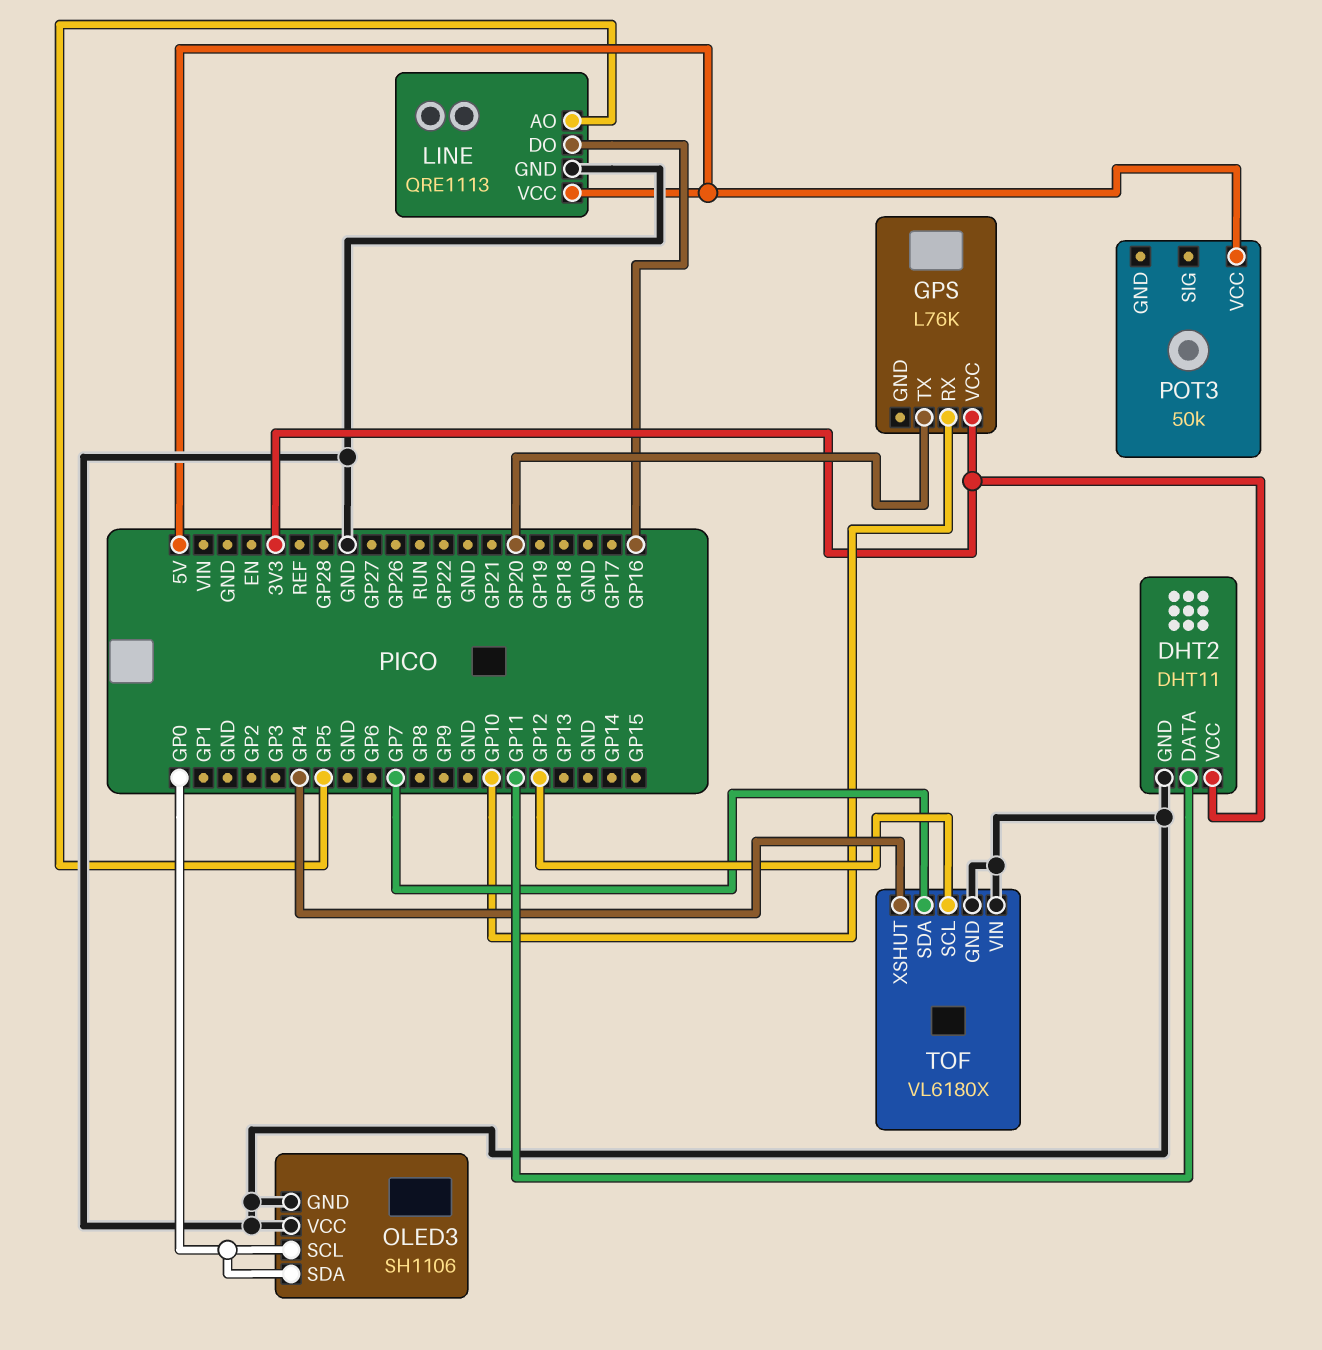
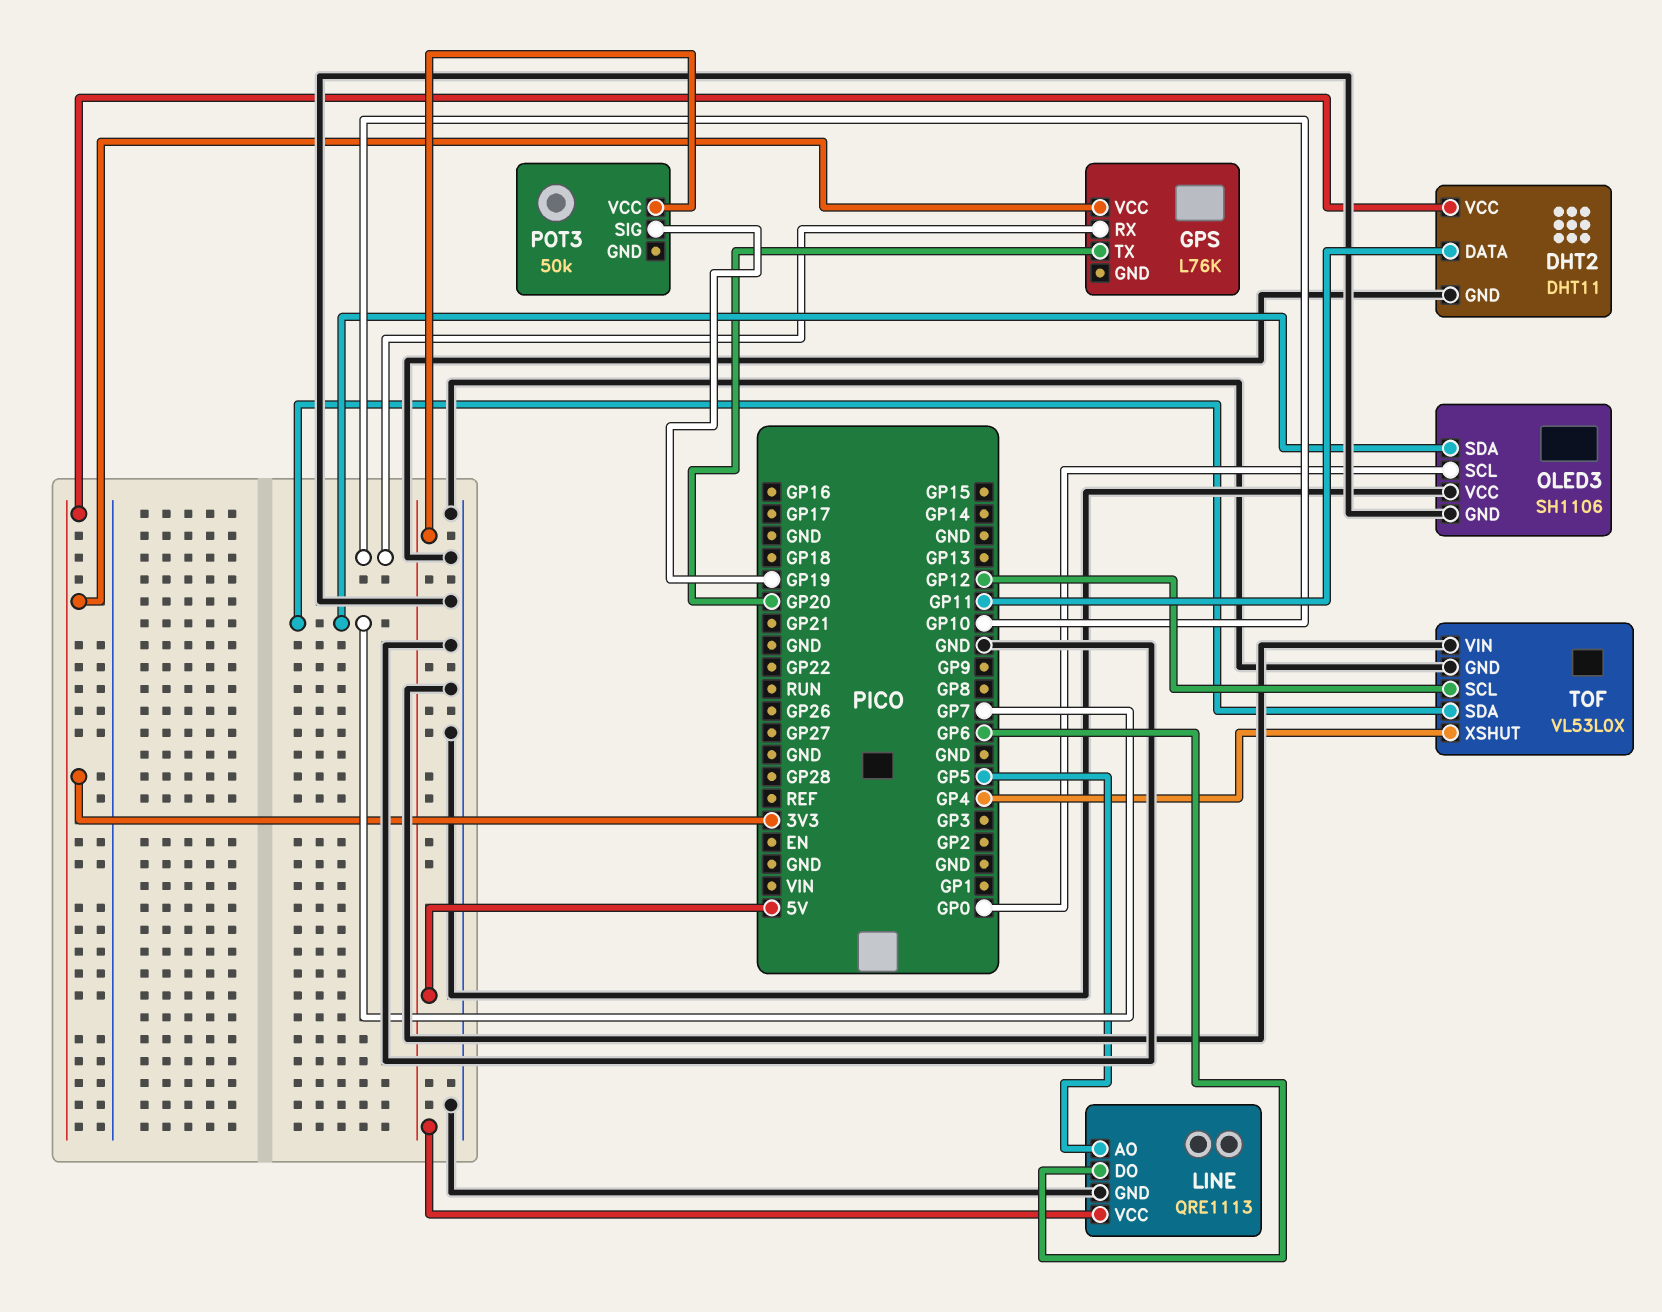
LINE pin DO: GP16 -> GP6
OLED3 pin SDA: GP0 -> GP7
POT3 pin SIG: none -> GP19
TOF: VL6180X -> VL53L0X

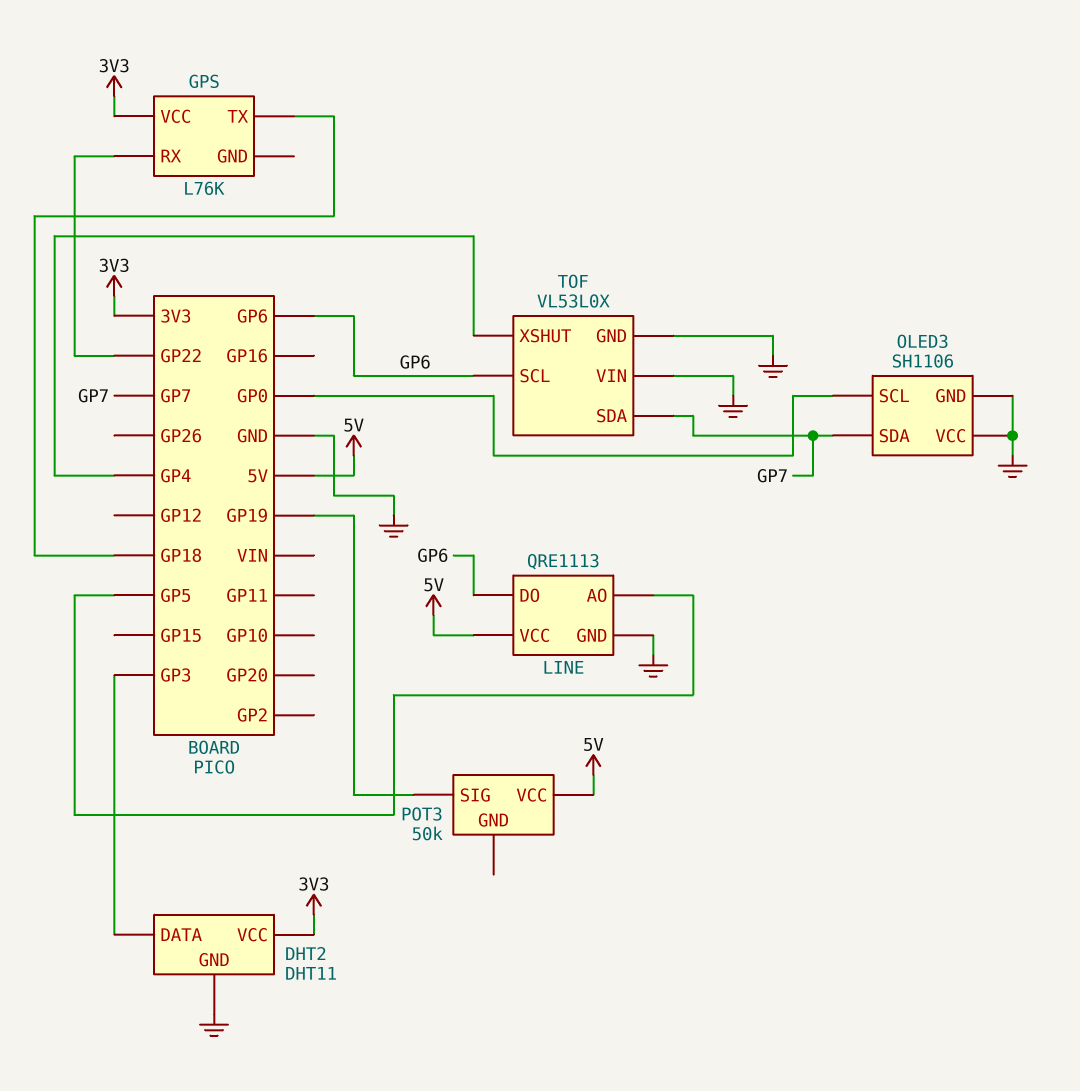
DHT2 pin DATA: GP11 -> GP3
GPS pin RX: GP10 -> GP22
GPS pin TX: GP20 -> GP18
TOF pin SCL: GP12 -> GP6

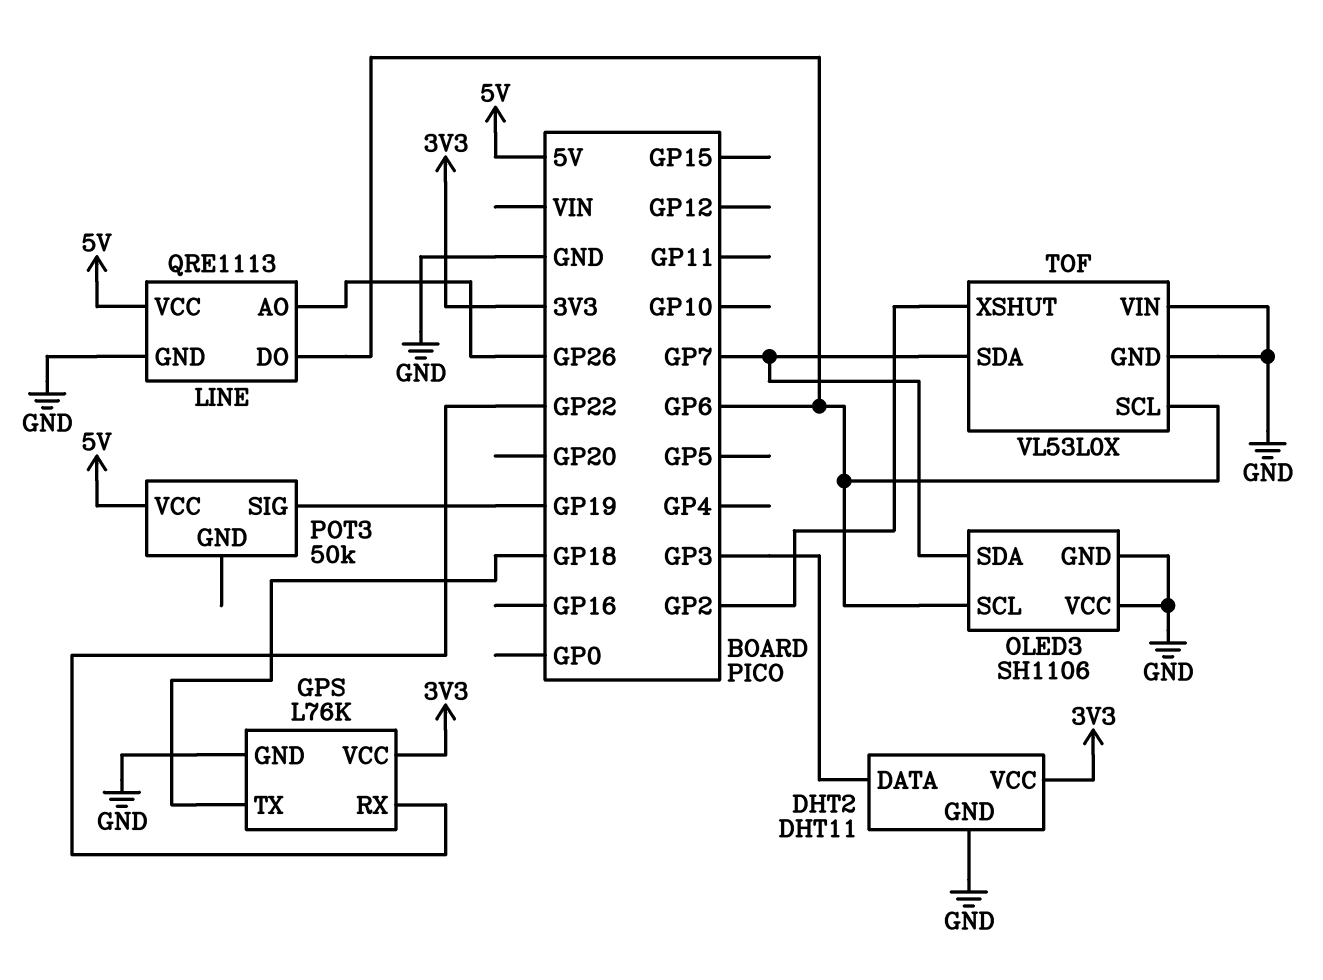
GPS pin GND: none -> GND
LINE pin AO: GP5 -> GP26
OLED3 pin SCL: GP0 -> GP6
TOF pin XSHUT: GP4 -> GP2

